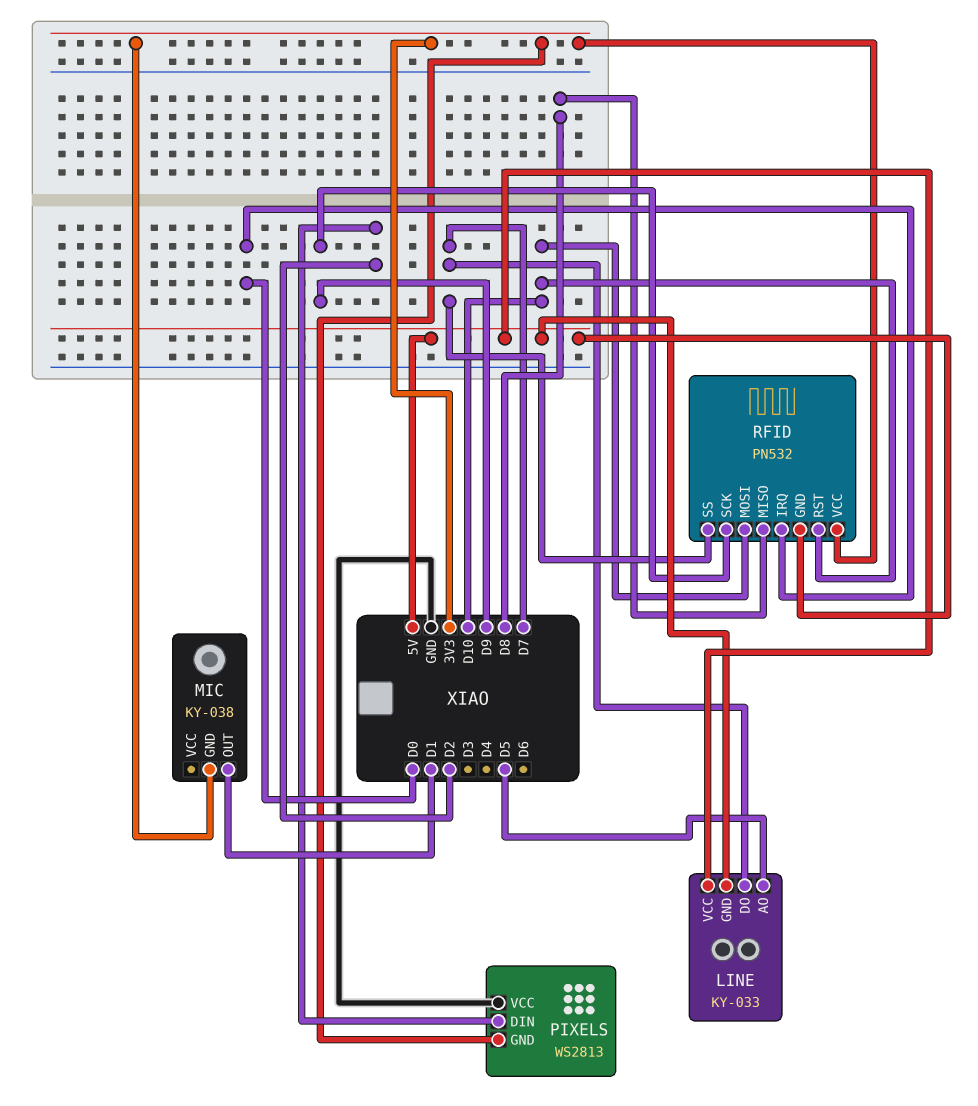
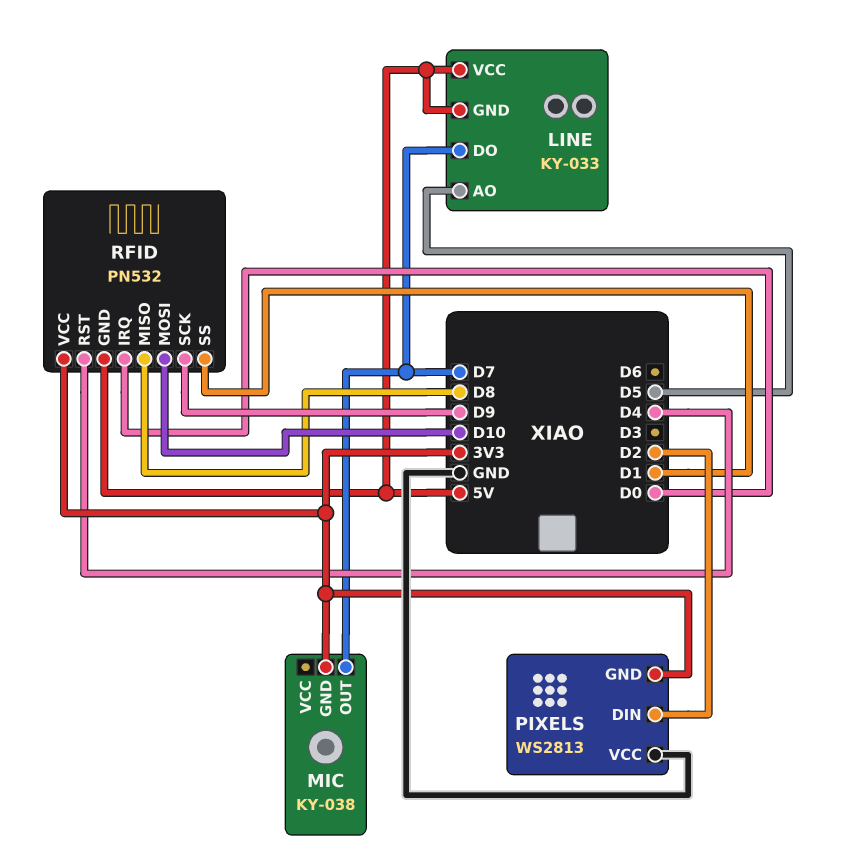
MIC pin OUT: D1 -> D7
RFID pin RST: D10 -> D4
RFID pin SS: D7 -> D1

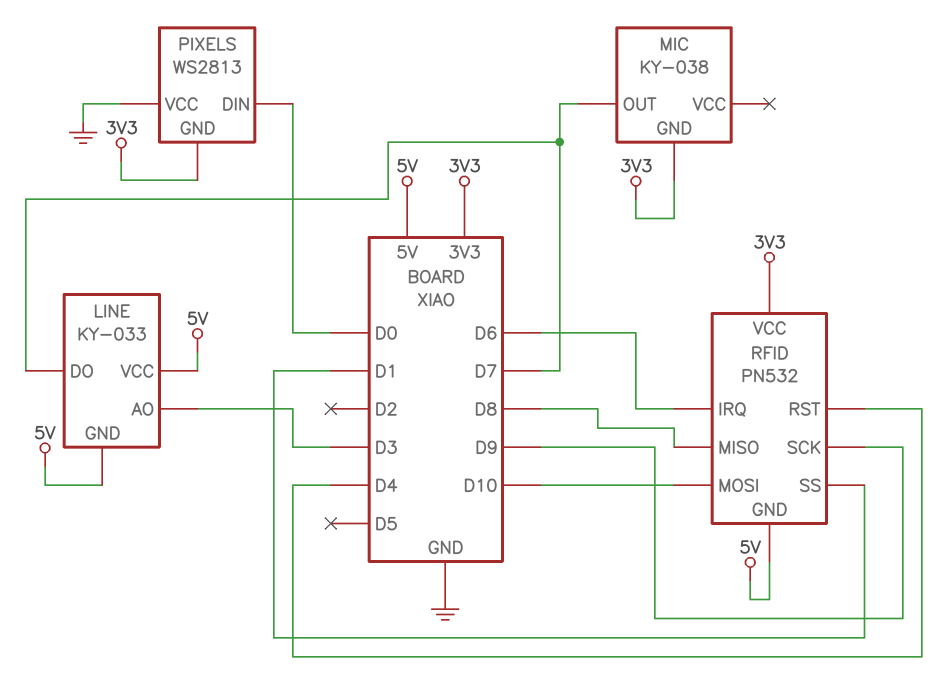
LINE pin AO: D5 -> D3
PIXELS pin DIN: D2 -> D0
RFID pin IRQ: D0 -> D6

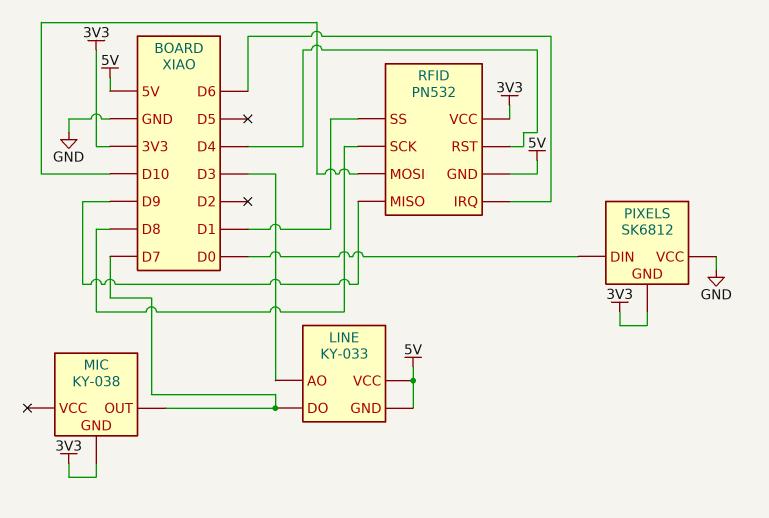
PIXELS: WS2813 -> SK6812
RFID pin MISO: D8 -> D9
RFID pin SCK: D9 -> D8

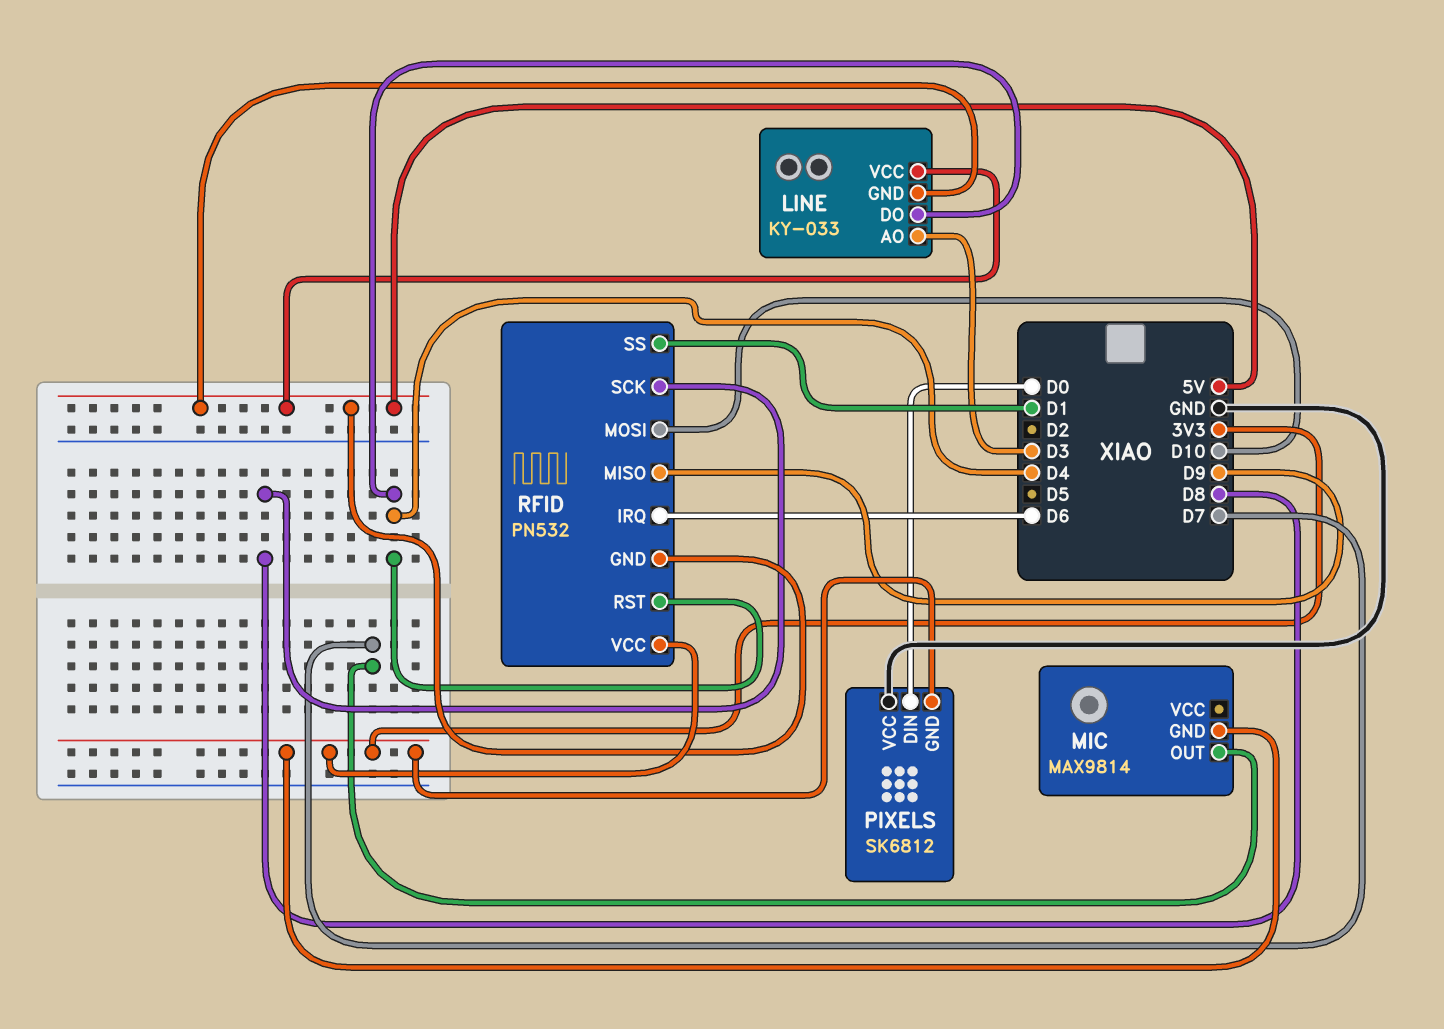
LINE pin DO: D7 -> D4
MIC: KY-038 -> MAX9814

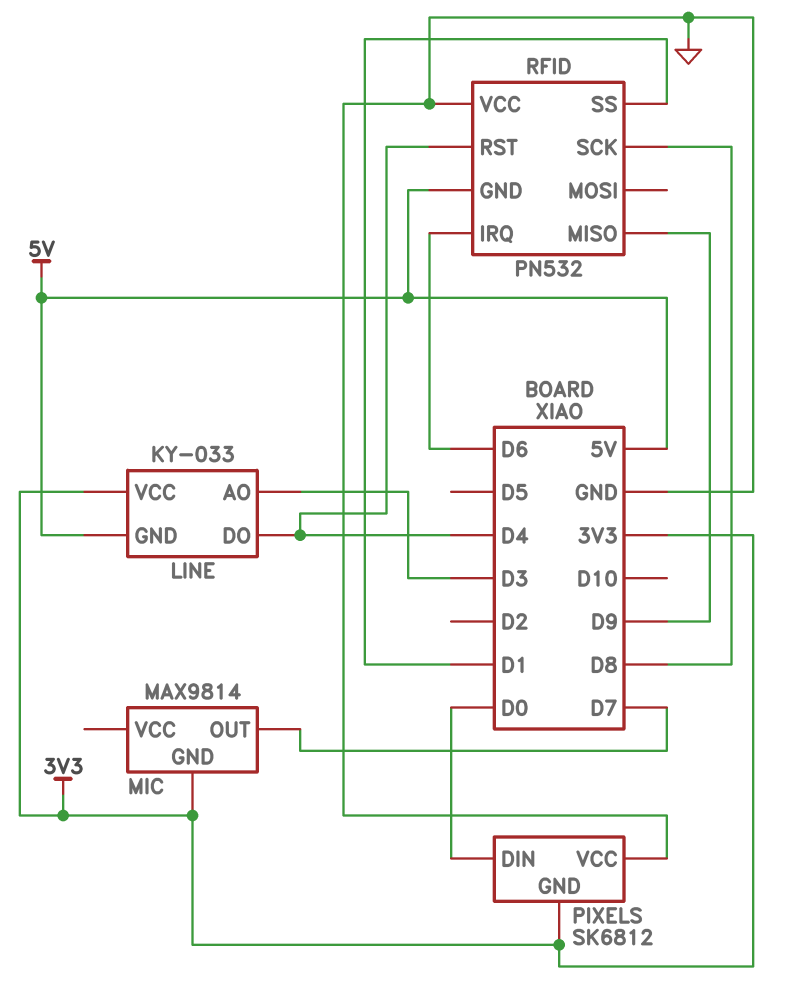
LINE pin VCC: 5V -> 3V3
RFID pin MOSI: D10 -> none
RFID pin VCC: 3V3 -> GND

